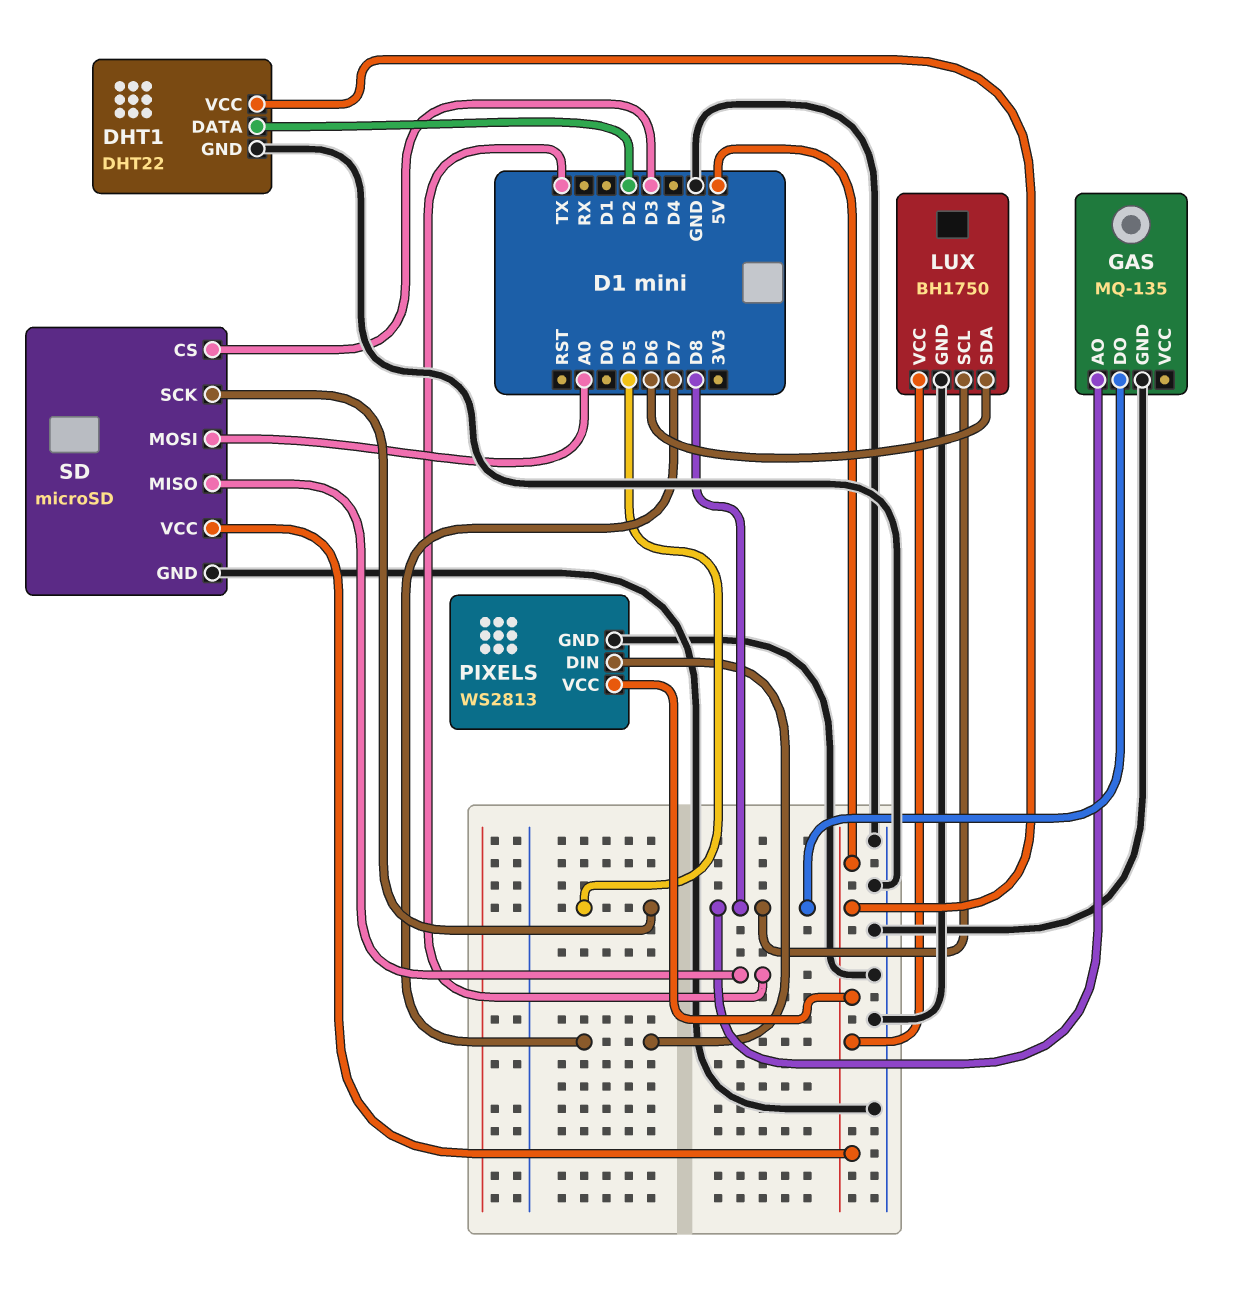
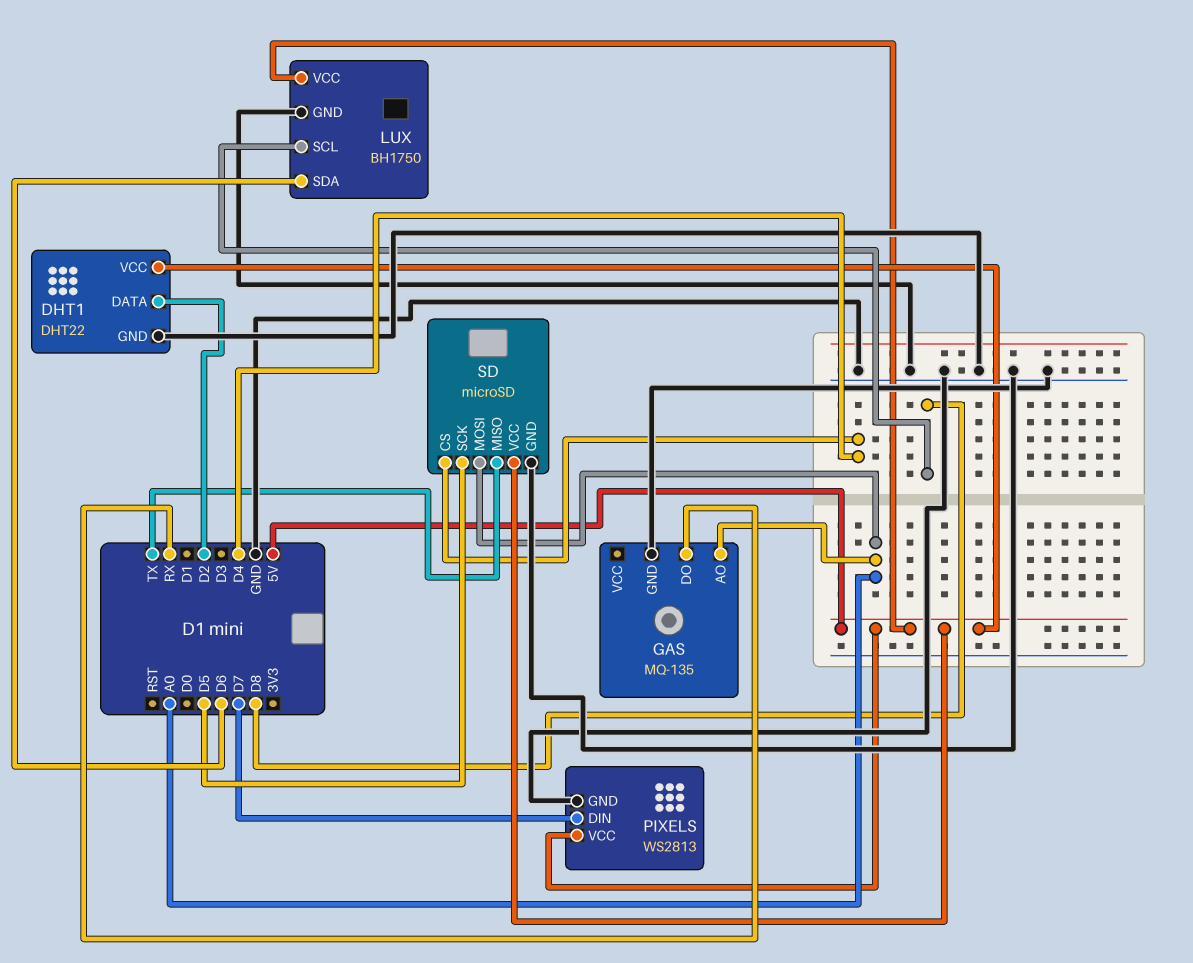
GAS pin AO: D8 -> A0
GAS pin DO: D8 -> RX
SD pin CS: D3 -> D4

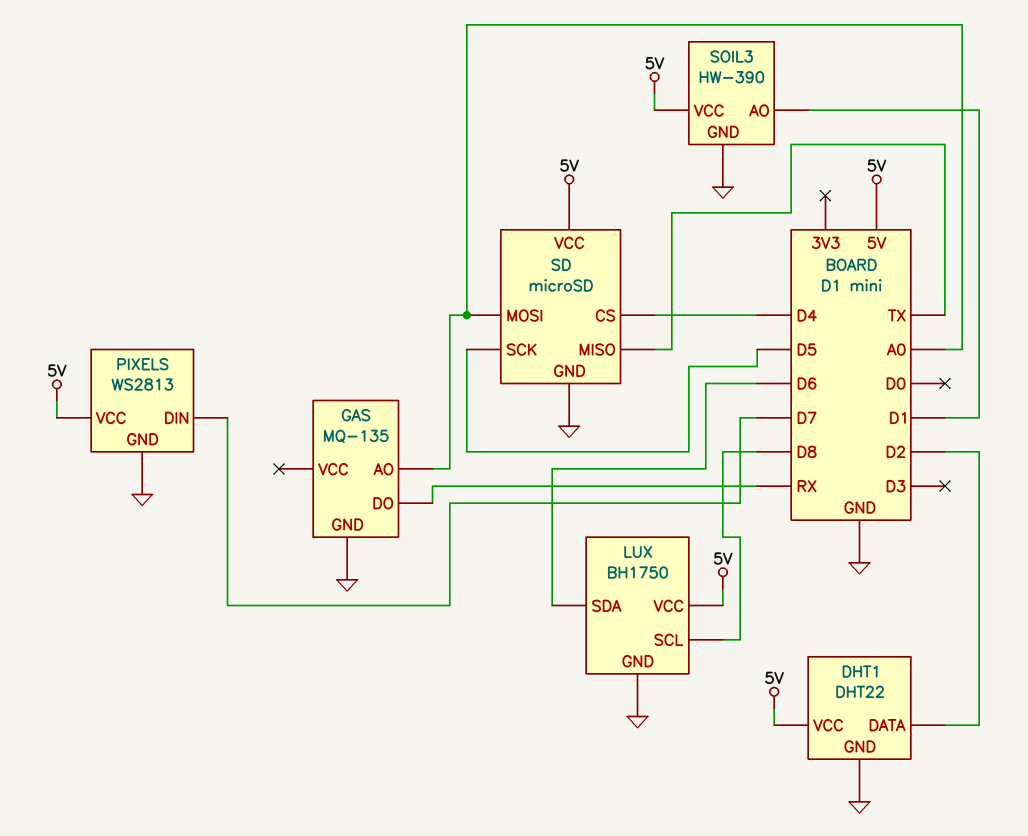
SOIL3: none -> HW-390
SOIL3 pin AO: none -> D1
SOIL3 pin GND: none -> GND
SOIL3 pin VCC: none -> 5V

